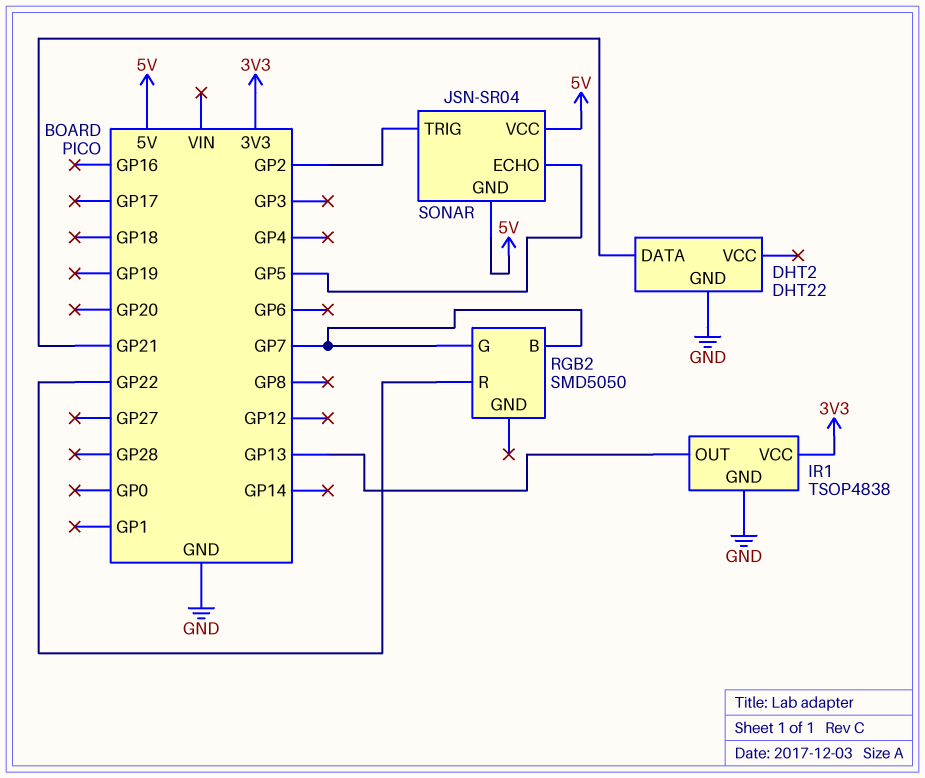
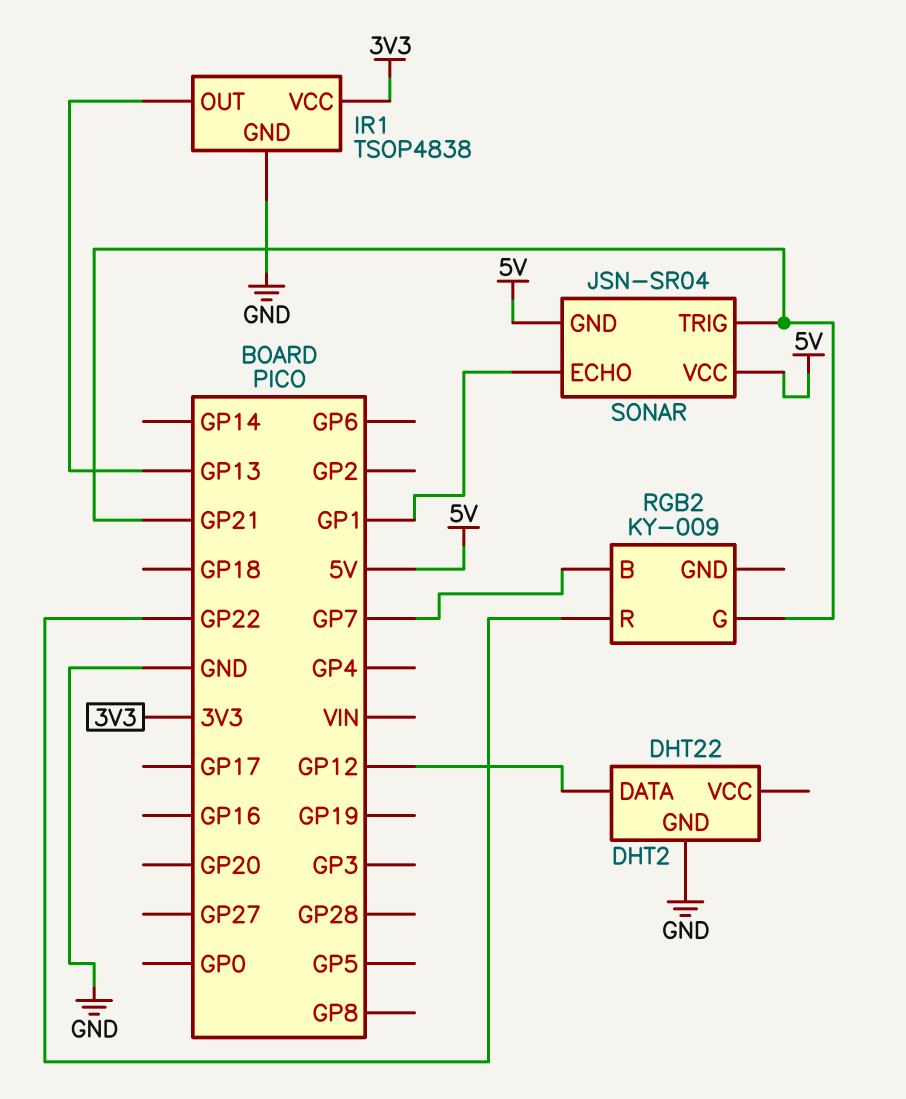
DHT2 pin DATA: GP21 -> GP12
RGB2: SMD5050 -> KY-009
RGB2 pin G: GP7 -> GP21
SONAR pin ECHO: GP5 -> GP1
SONAR pin TRIG: GP2 -> GP21

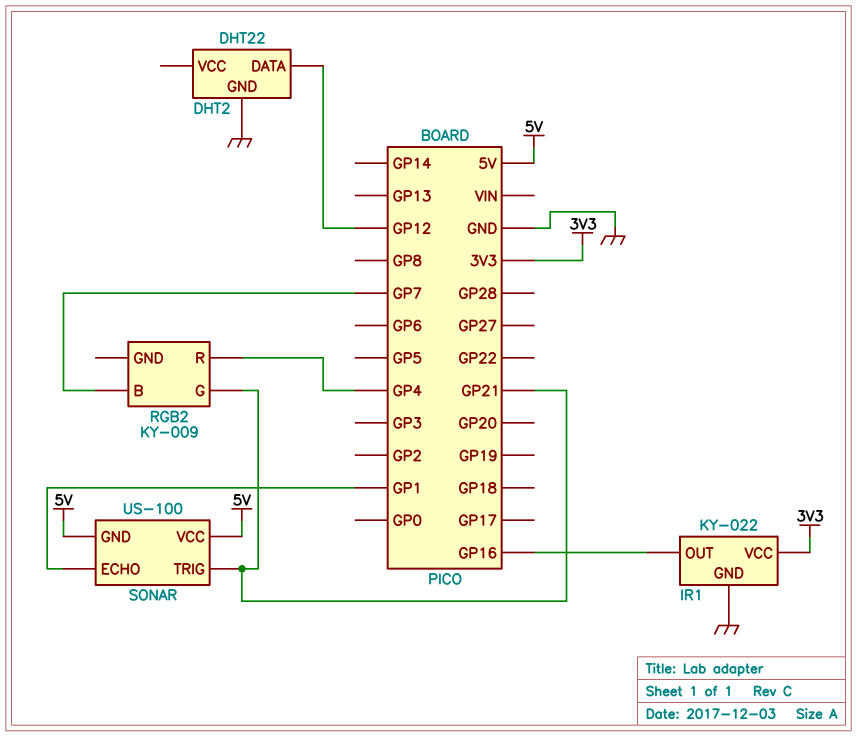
IR1: TSOP4838 -> KY-022
IR1 pin OUT: GP13 -> GP16
RGB2 pin R: GP22 -> GP4
SONAR: JSN-SR04 -> US-100

